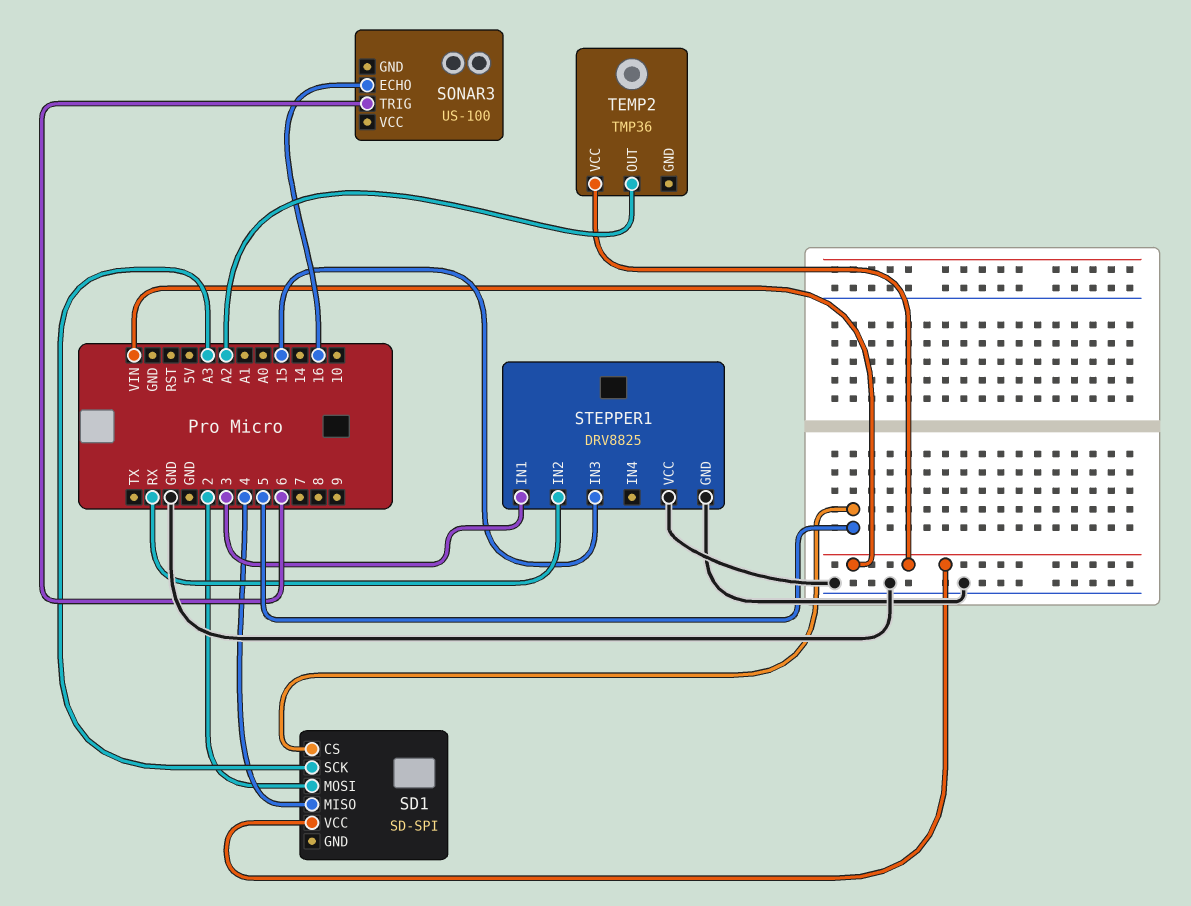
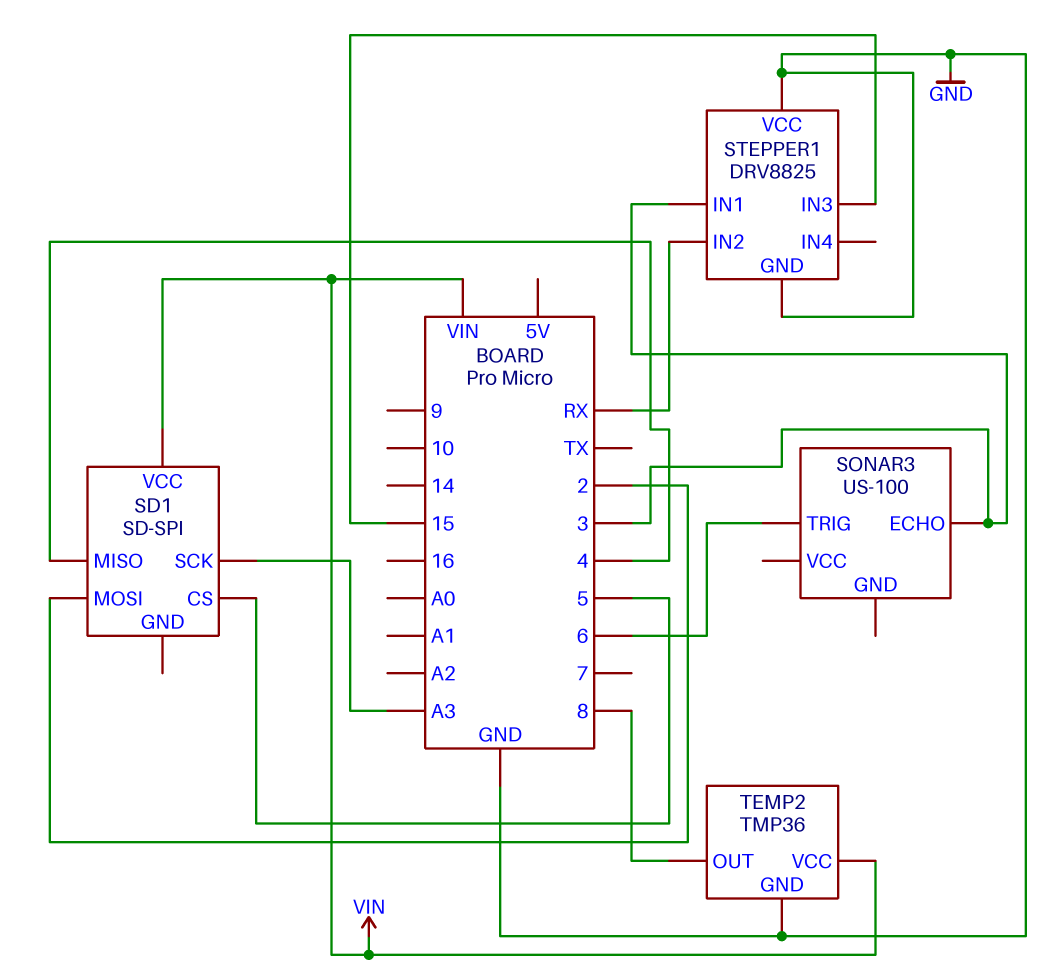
SONAR3 pin ECHO: 16 -> 3
TEMP2 pin GND: none -> GND
TEMP2 pin OUT: A2 -> 8

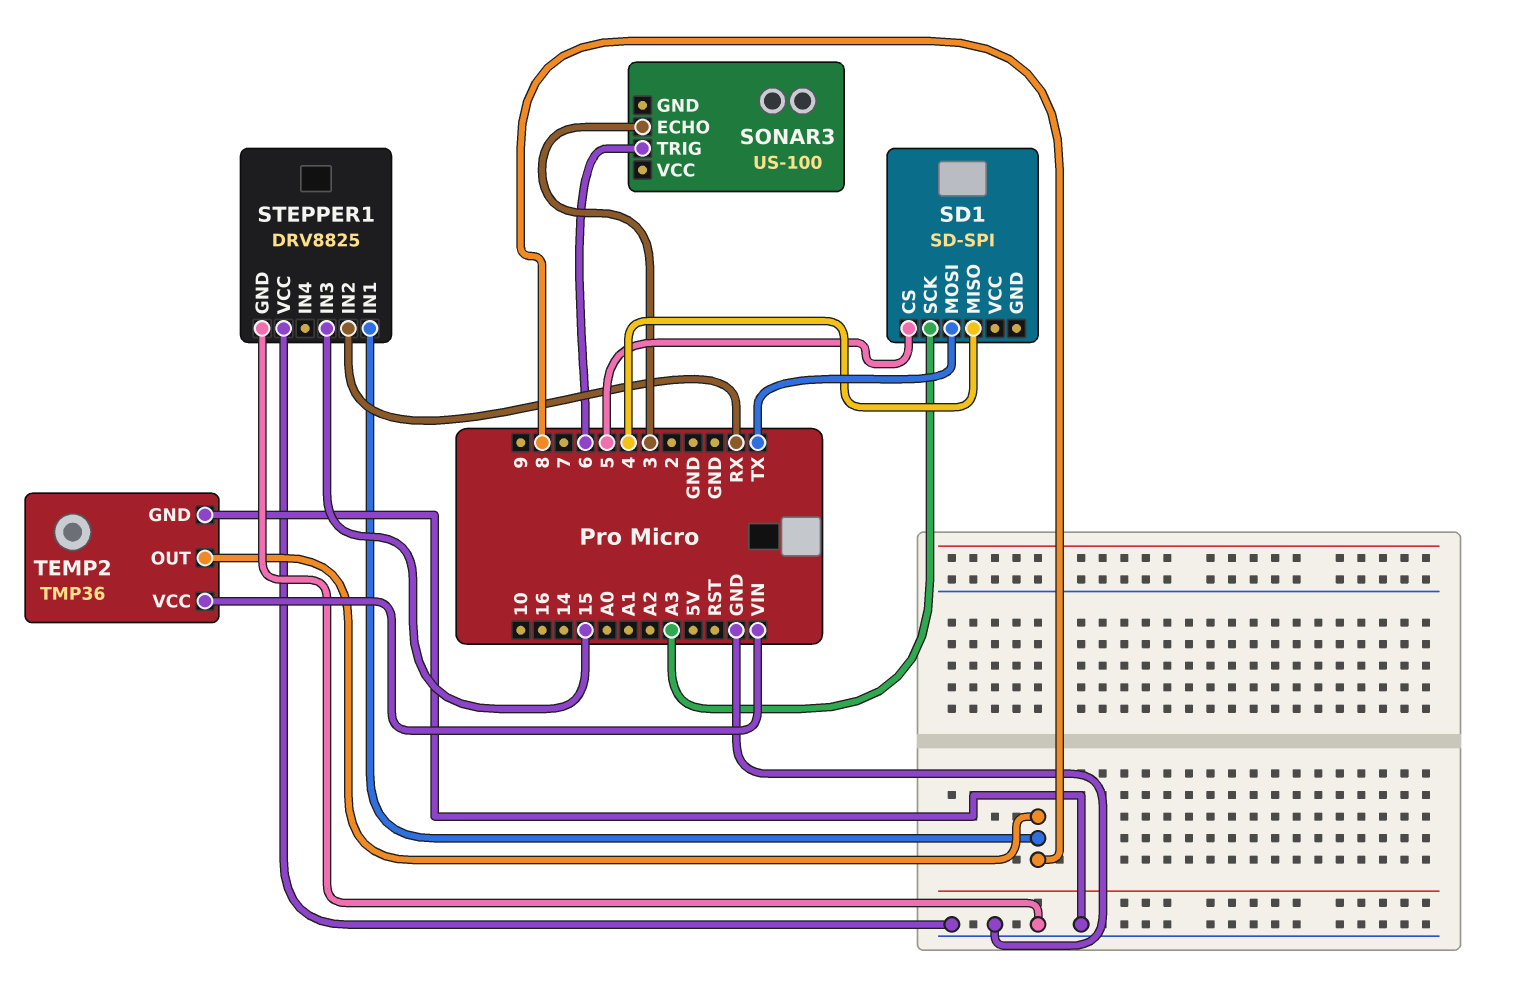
SD1 pin MOSI: 2 -> TX
SD1 pin VCC: VIN -> none
STEPPER1 pin IN1: 3 -> 8

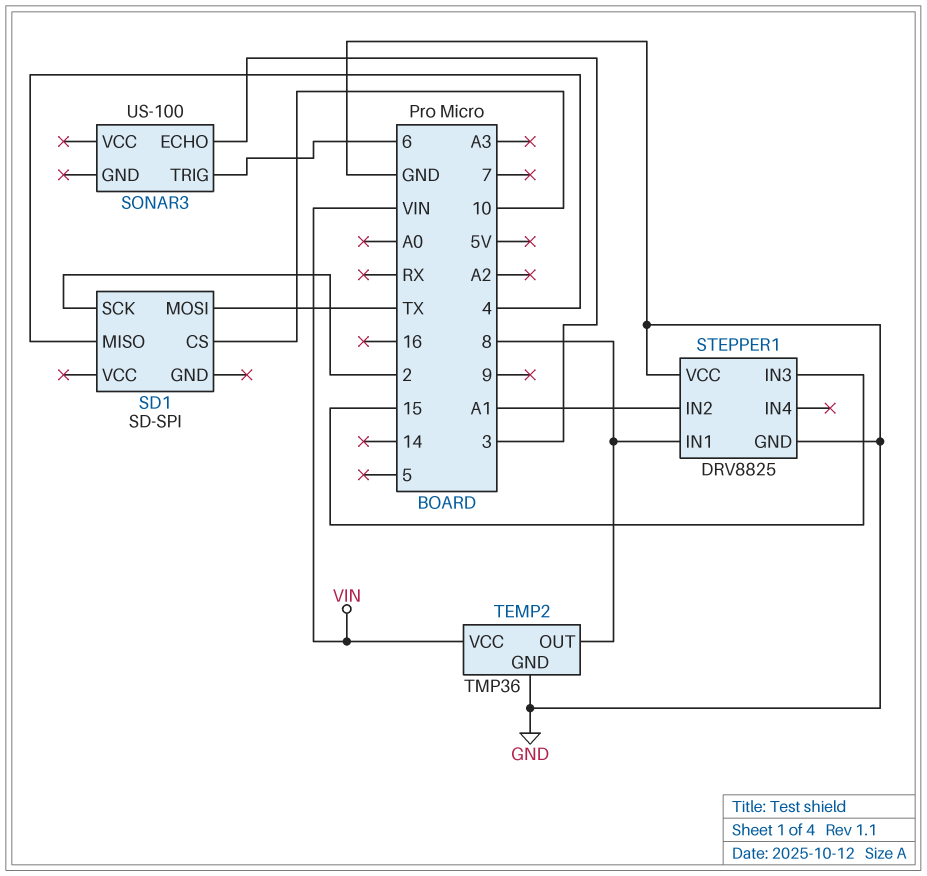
SD1 pin CS: 5 -> 10
SD1 pin SCK: A3 -> 2
STEPPER1 pin IN2: RX -> A1

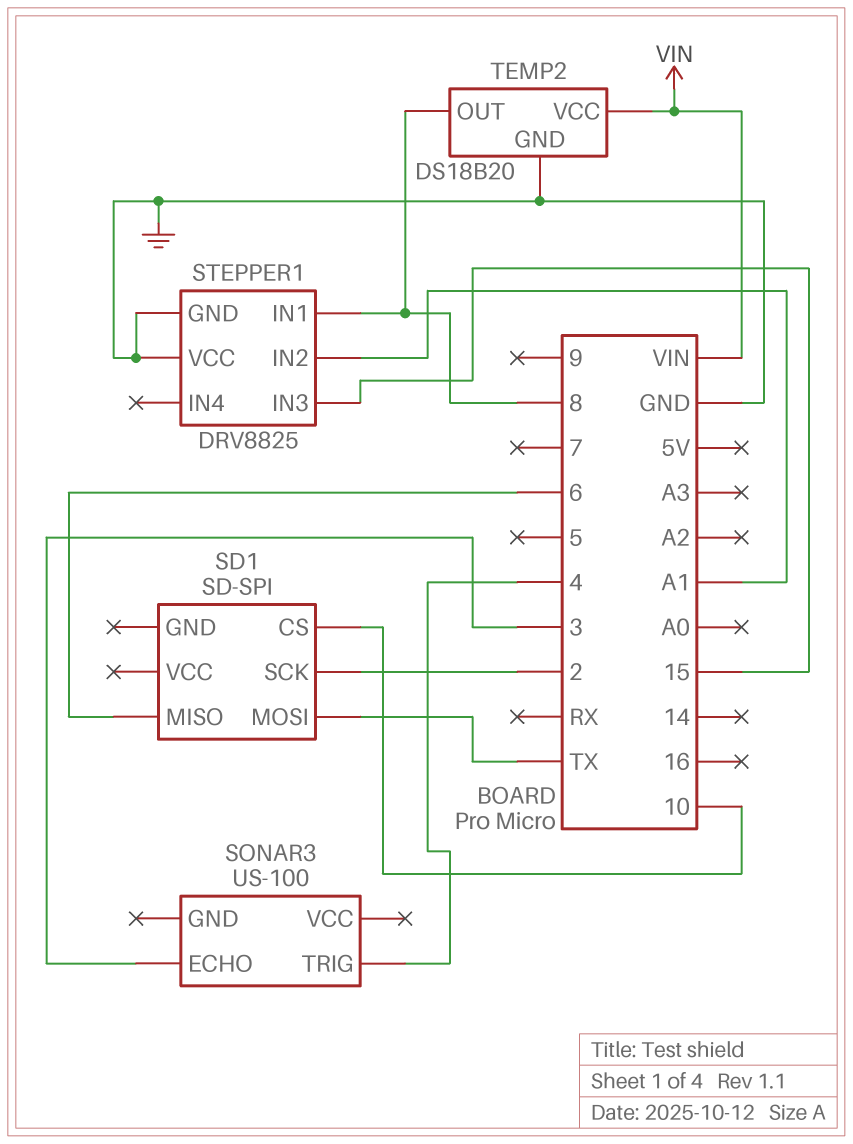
SD1 pin MISO: 4 -> 6
SONAR3 pin TRIG: 6 -> 4
TEMP2: TMP36 -> DS18B20

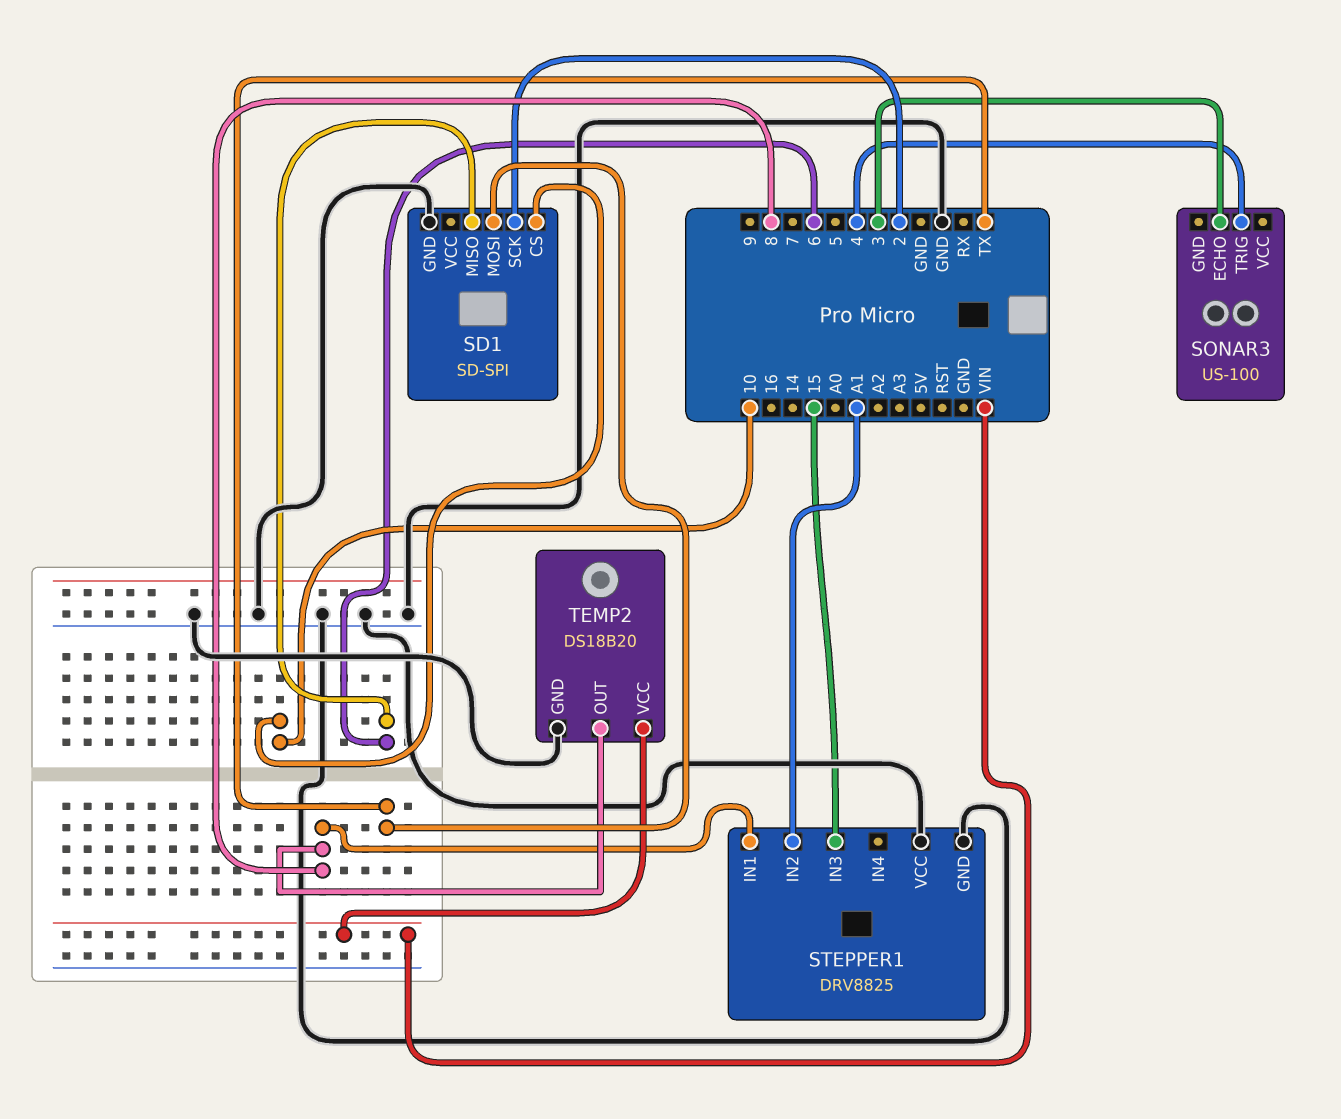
SD1 pin GND: none -> GND

